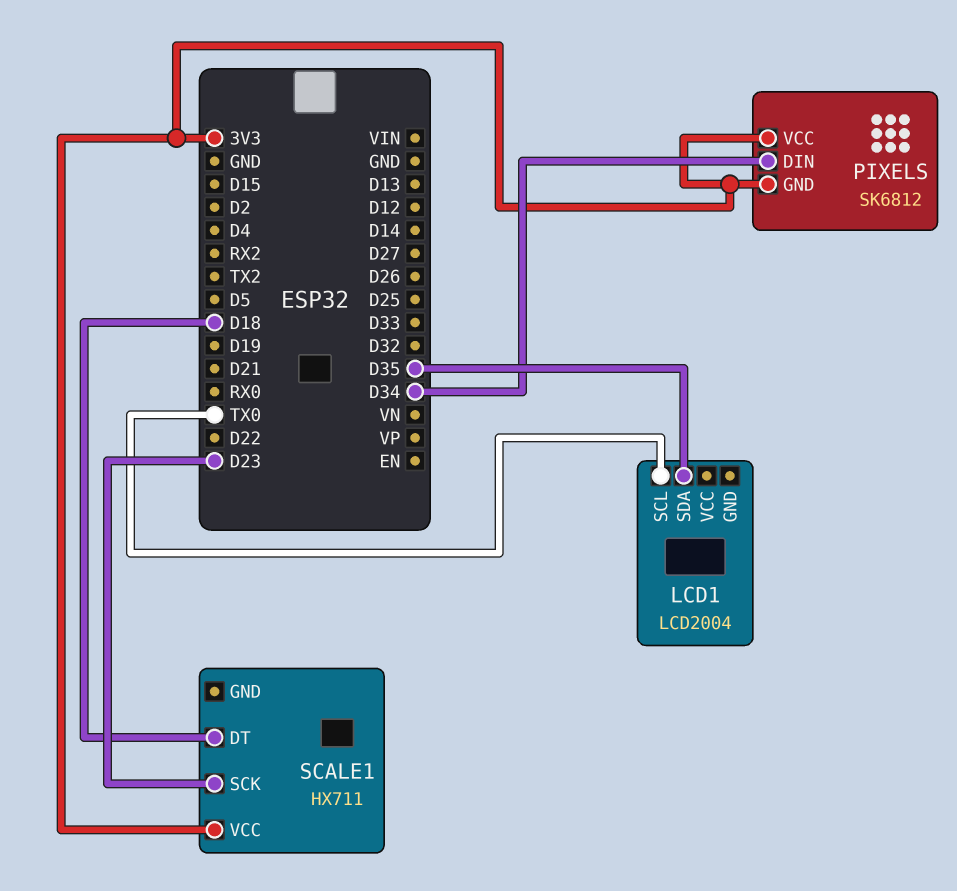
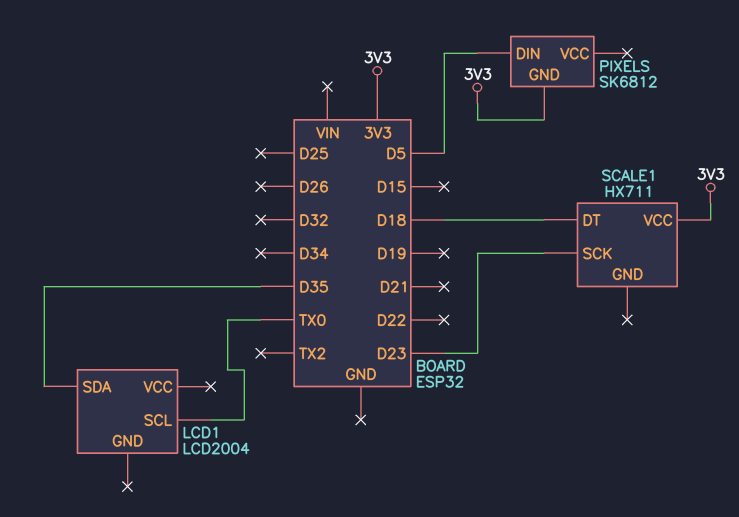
PIXELS pin DIN: D34 -> D5
PIXELS pin VCC: 3V3 -> none

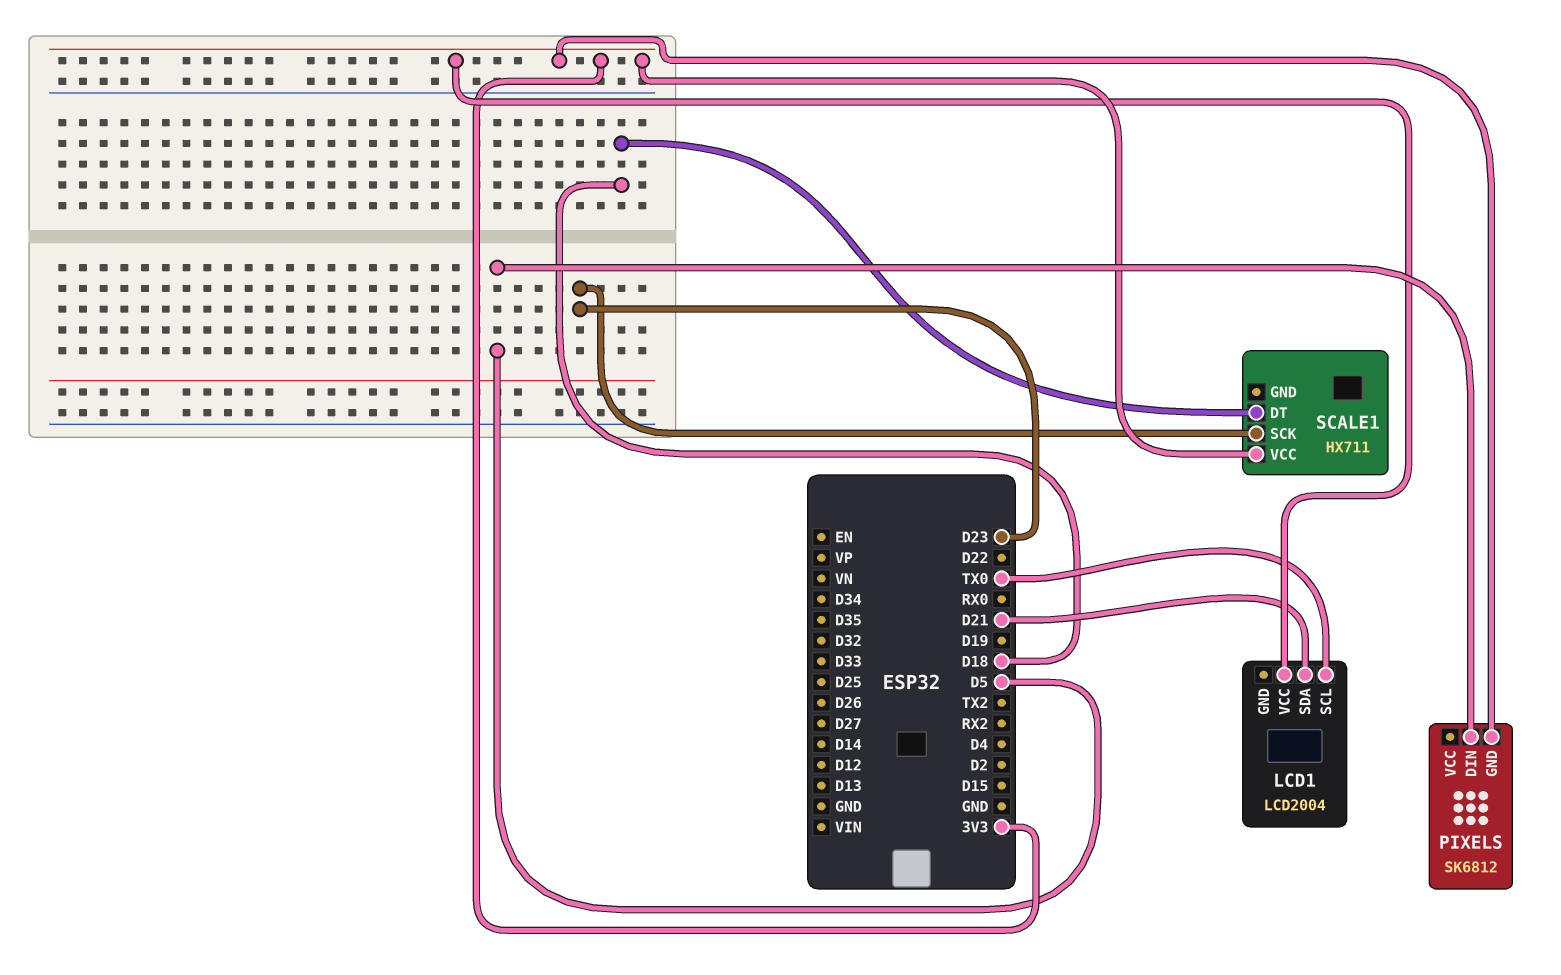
LCD1 pin SDA: D35 -> D21
LCD1 pin VCC: none -> 3V3

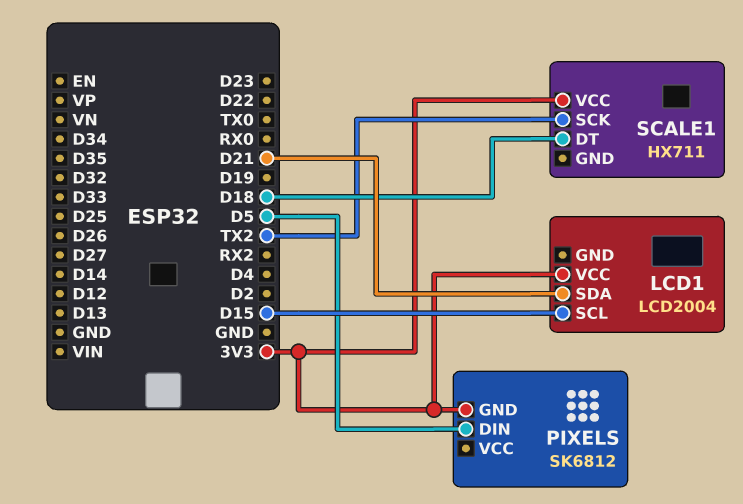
LCD1 pin SCL: TX0 -> D15
SCALE1 pin SCK: D23 -> TX2

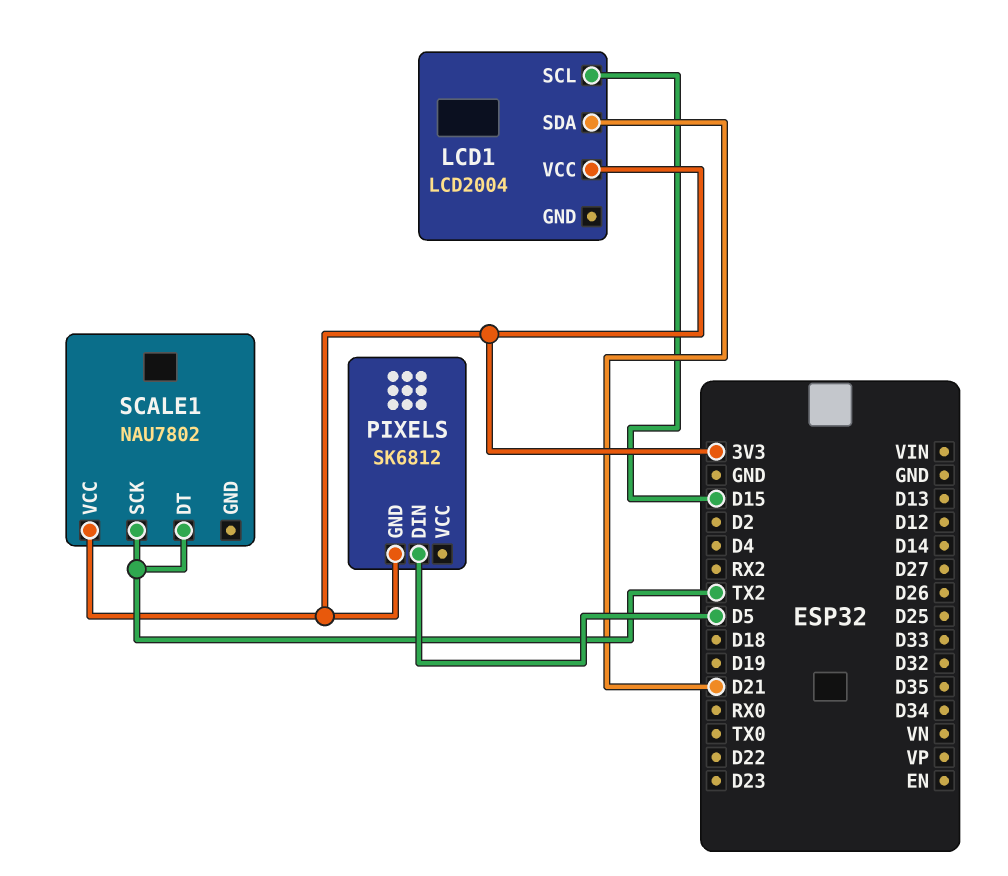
SCALE1: HX711 -> NAU7802
SCALE1 pin DT: D18 -> TX2

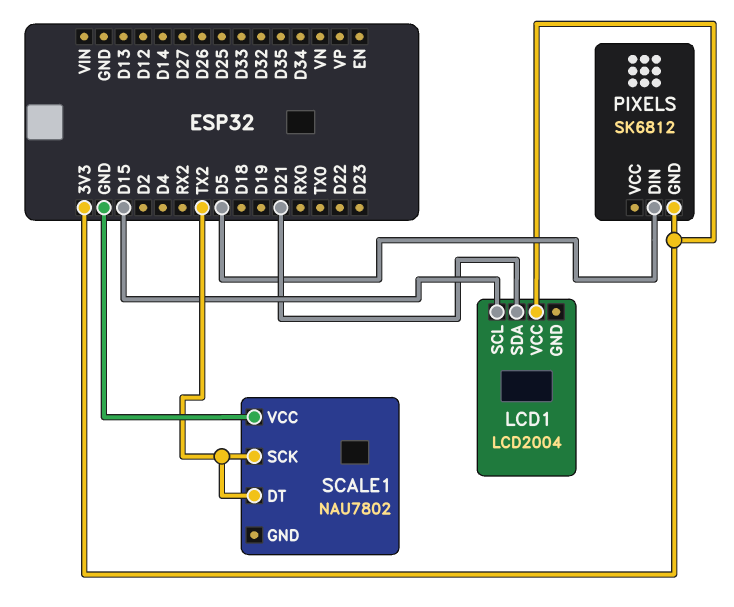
SCALE1 pin VCC: 3V3 -> GND

